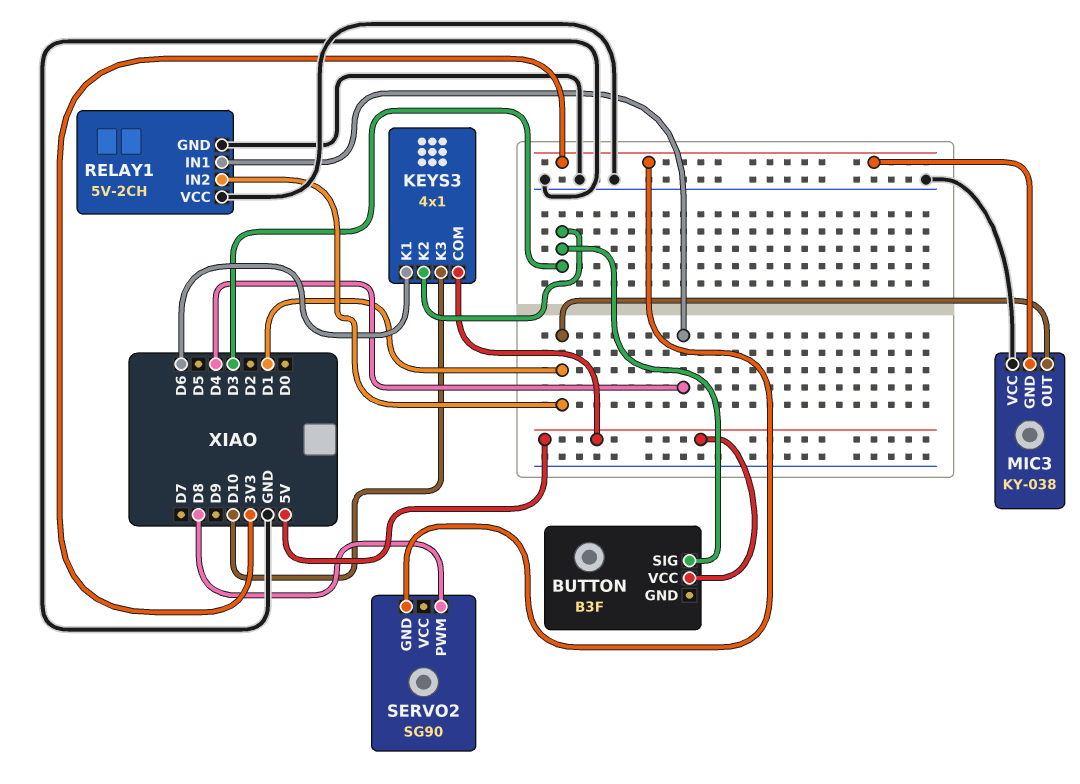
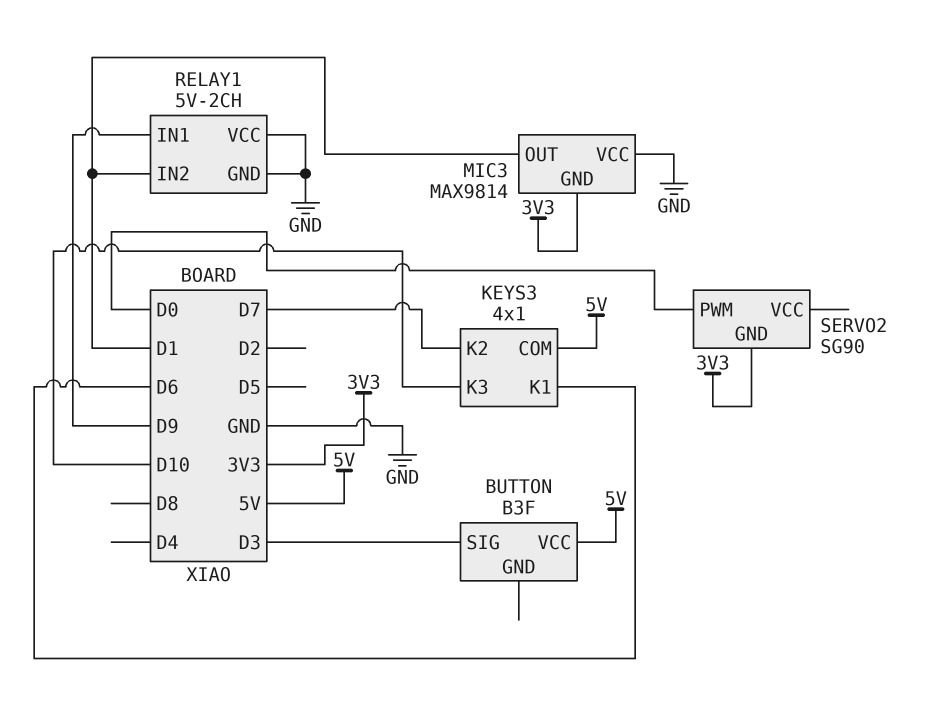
KEYS3 pin K2: D3 -> D7
MIC3: KY-038 -> MAX9814
RELAY1 pin IN1: D4 -> D9
SERVO2 pin PWM: D8 -> D0

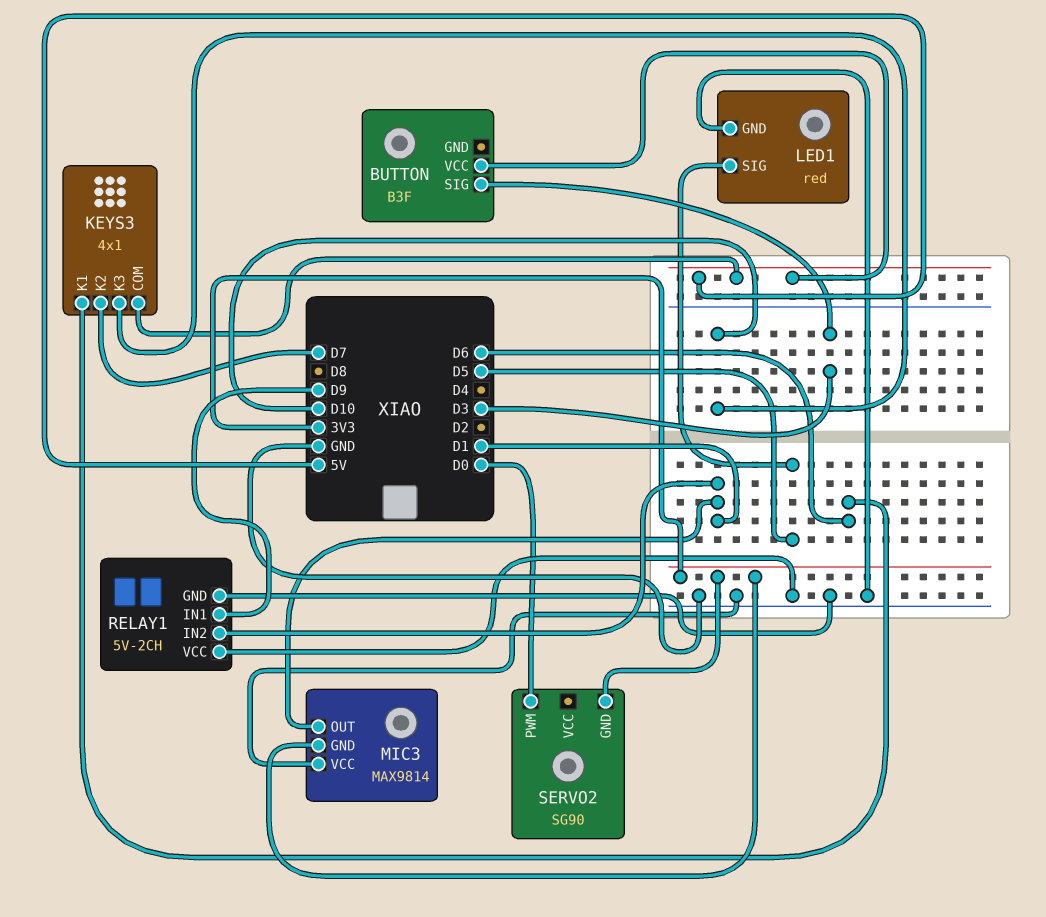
LED1: none -> red
LED1 pin GND: none -> GND
LED1 pin SIG: none -> D5

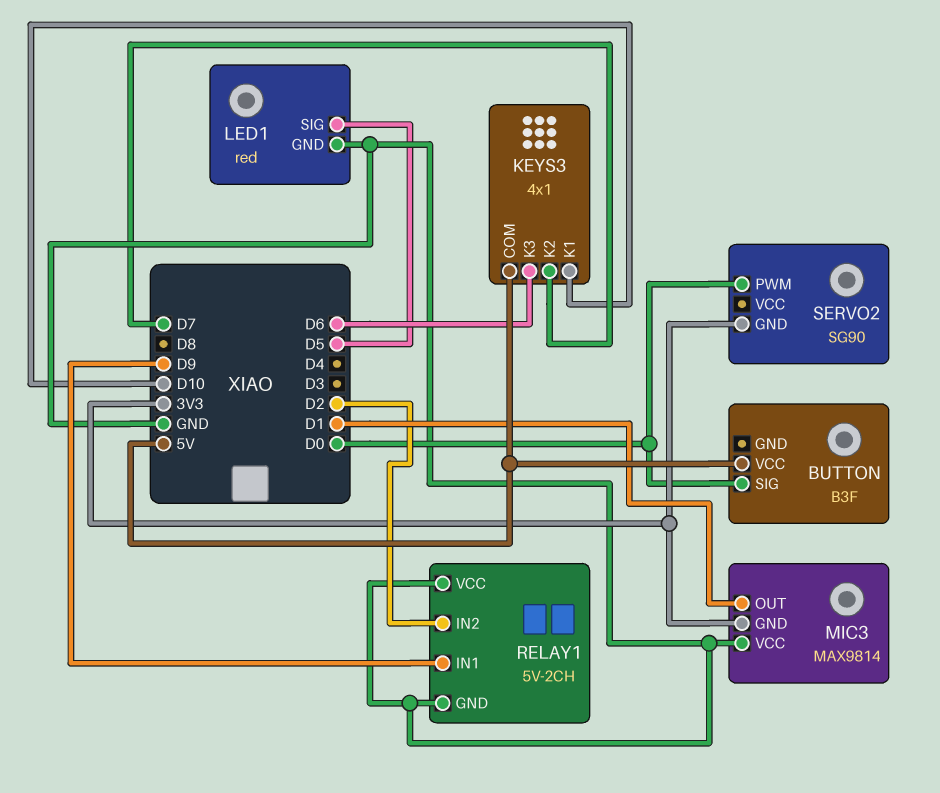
BUTTON pin SIG: D3 -> D0
KEYS3 pin K1: D6 -> D10
KEYS3 pin K3: D10 -> D6
RELAY1 pin IN2: D1 -> D2

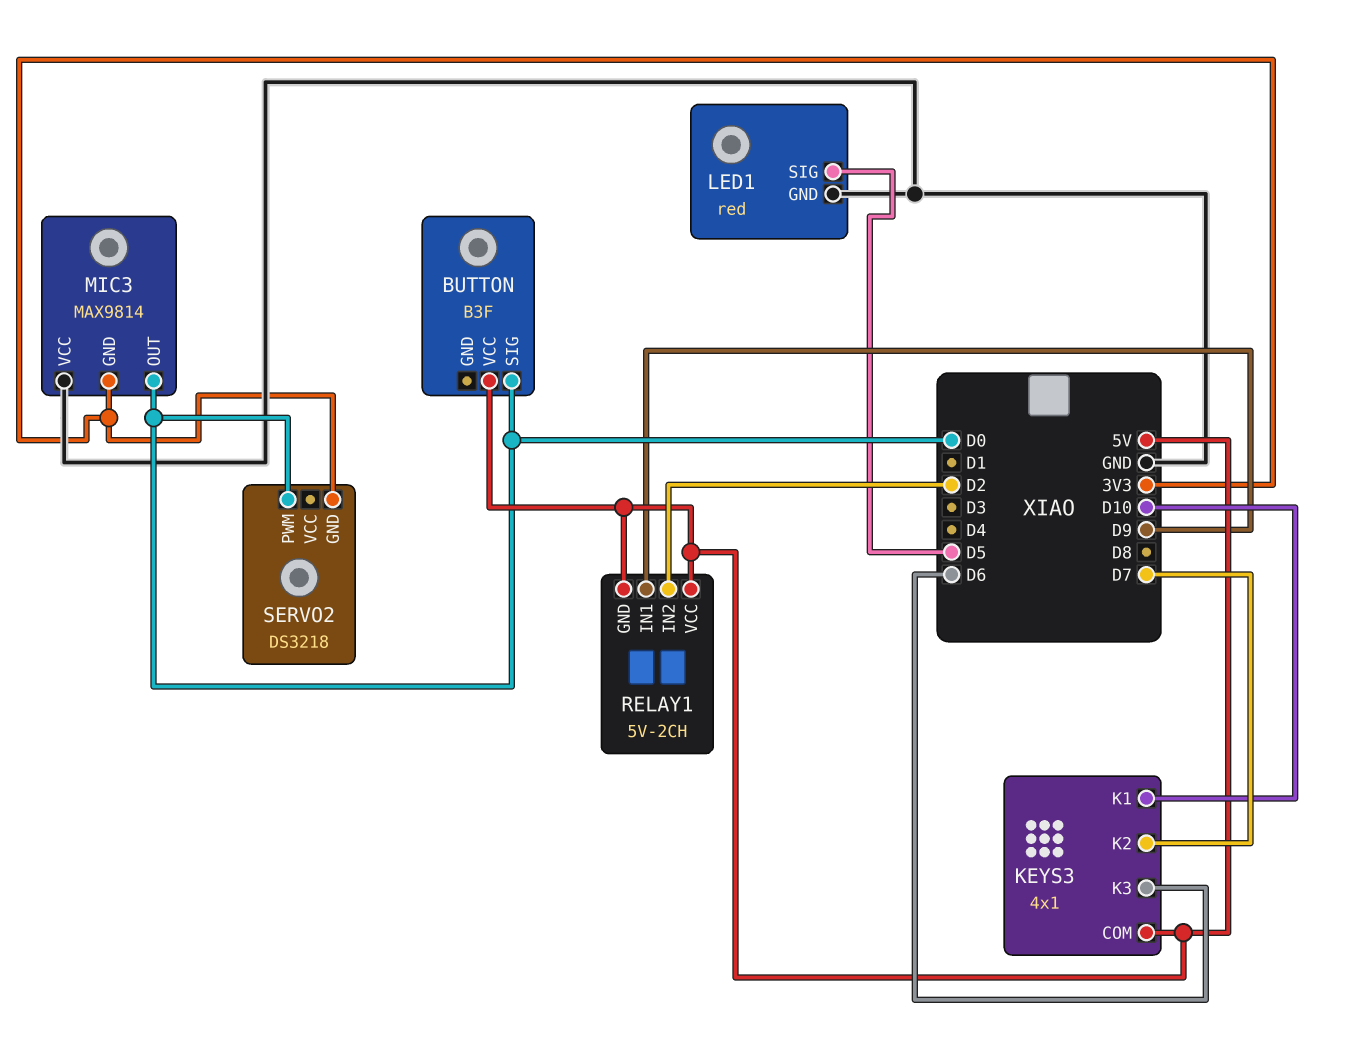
MIC3 pin OUT: D1 -> D0
RELAY1 pin GND: GND -> 5V
RELAY1 pin VCC: GND -> 5V
SERVO2: SG90 -> DS3218

